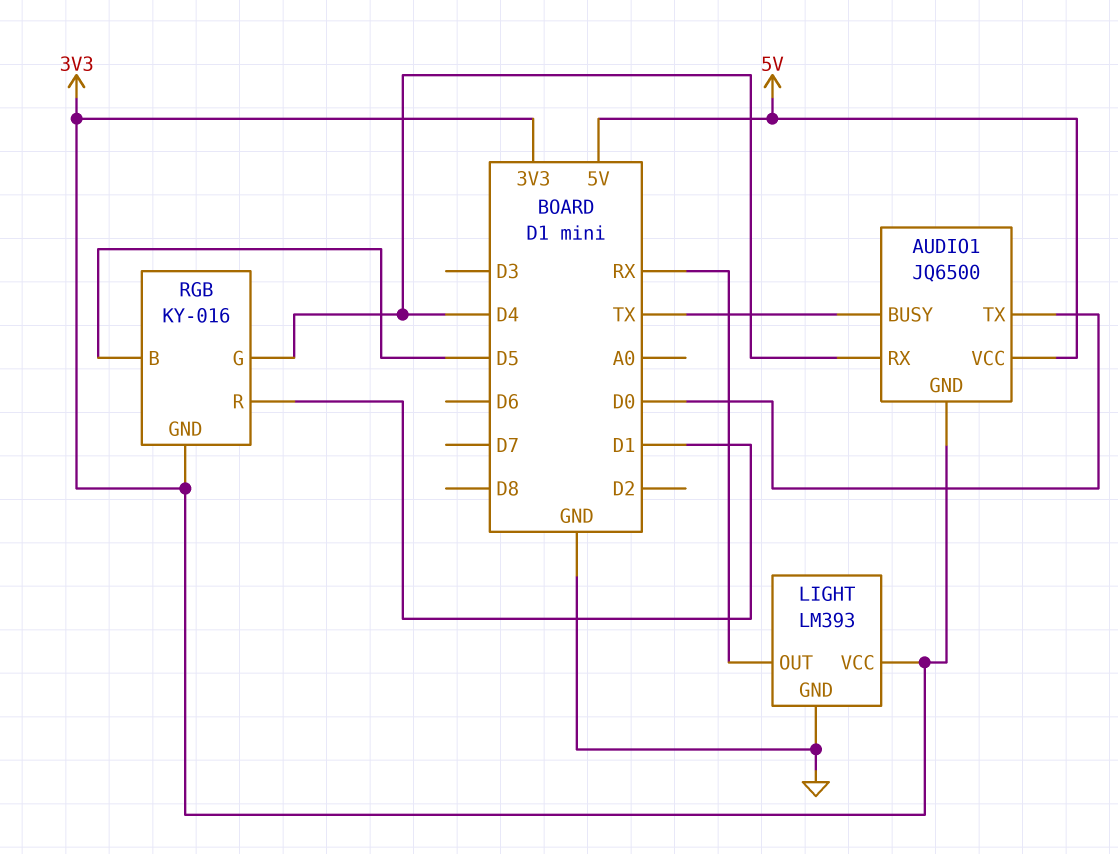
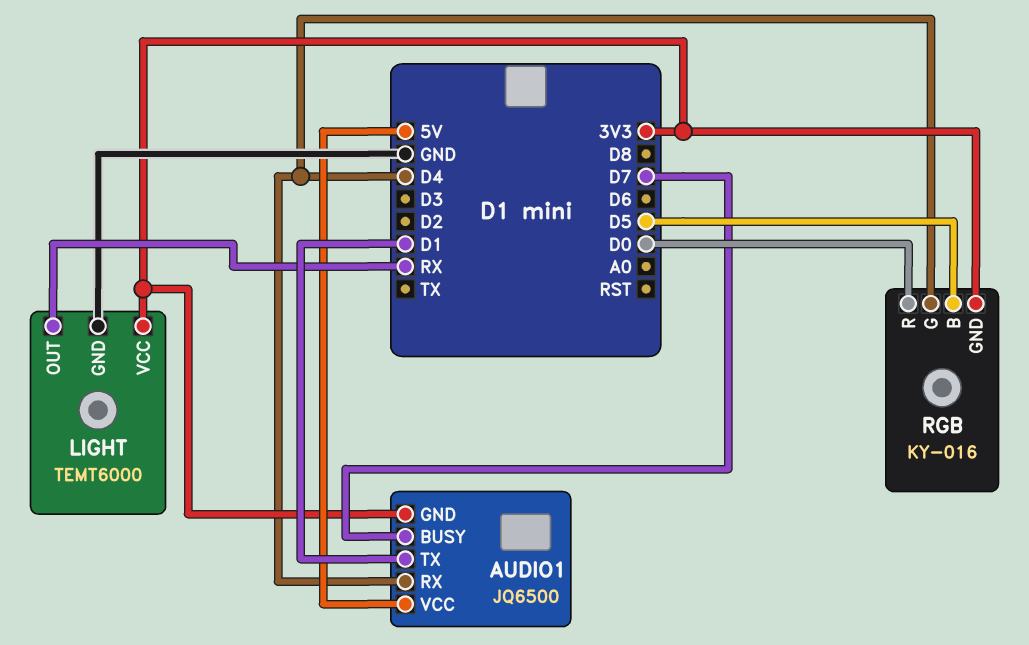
AUDIO1 pin BUSY: TX -> D7
AUDIO1 pin TX: D0 -> D1
LIGHT: LM393 -> TEMT6000
RGB pin R: D1 -> D0

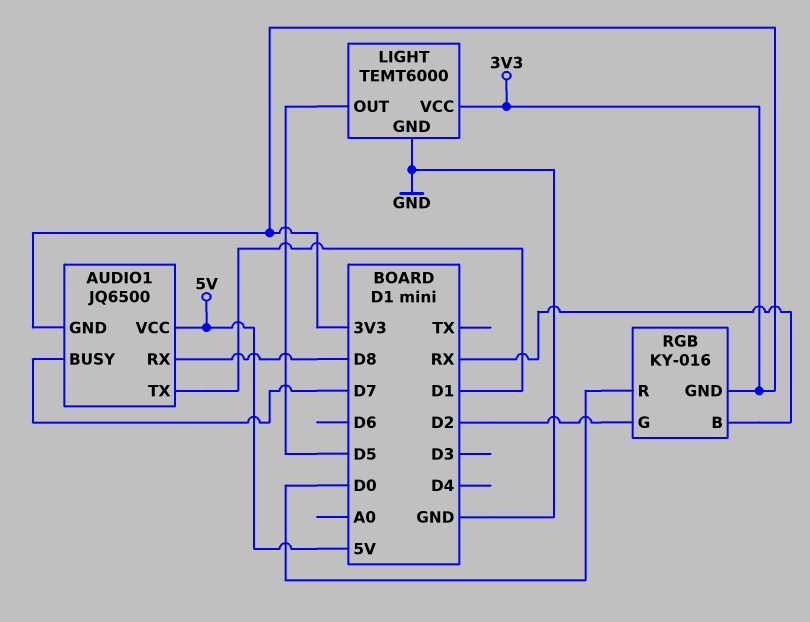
AUDIO1 pin RX: D4 -> D8
LIGHT pin OUT: RX -> D5
RGB pin B: D5 -> RX
RGB pin G: D4 -> D2

